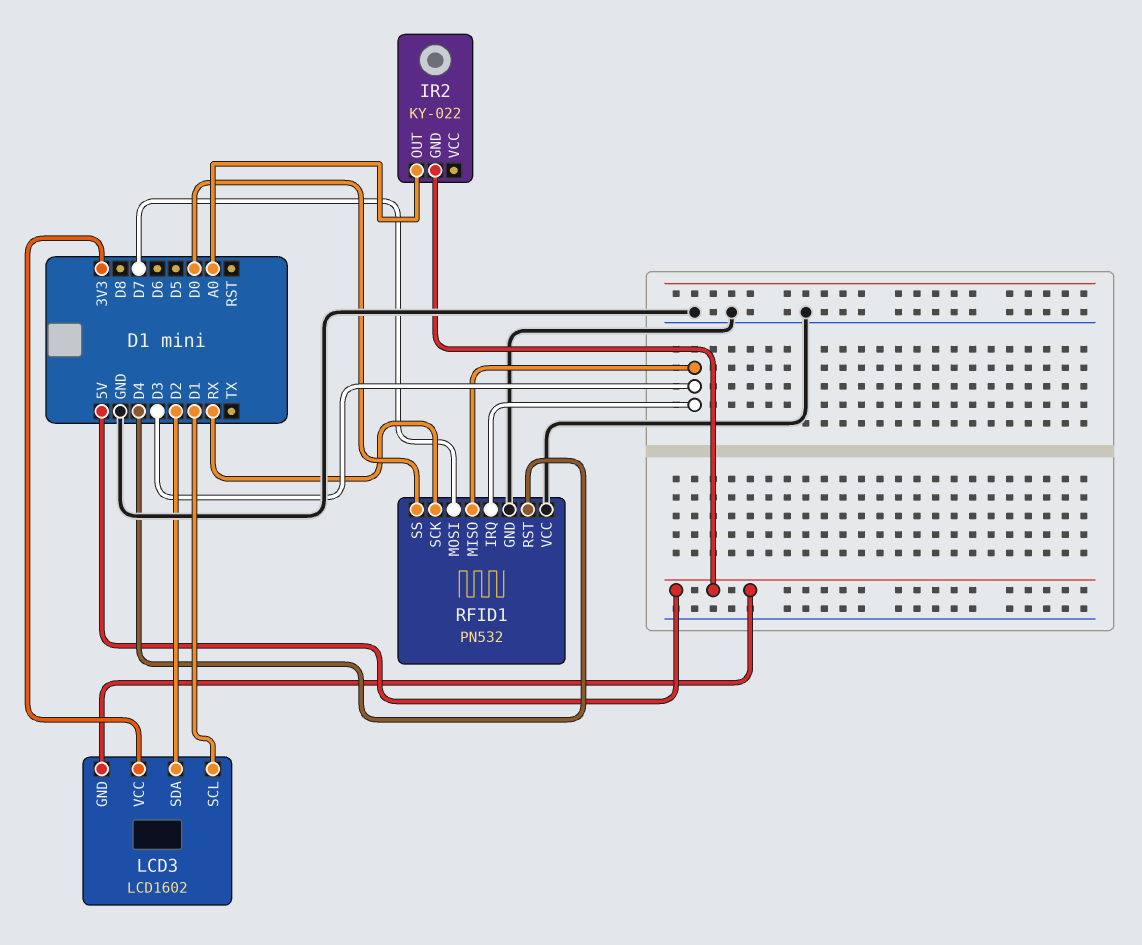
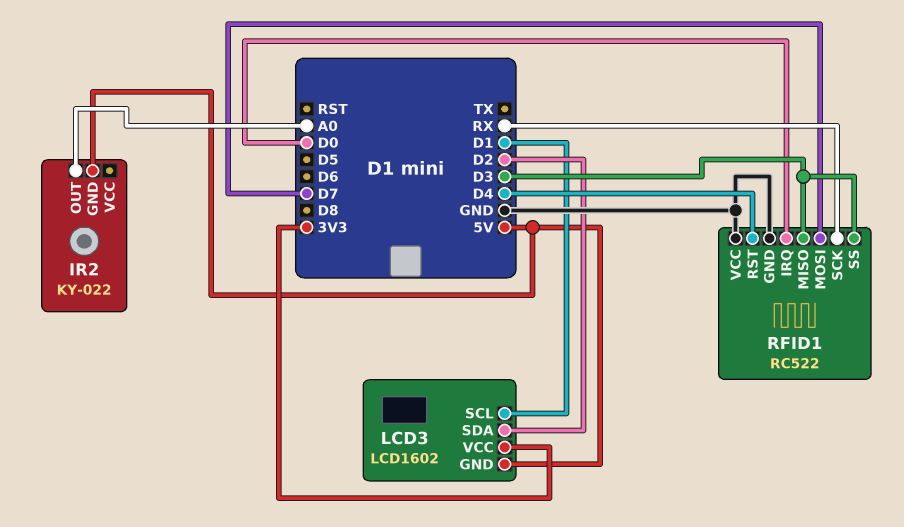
RFID1: PN532 -> RC522
RFID1 pin IRQ: D3 -> D0
RFID1 pin SS: D0 -> D3

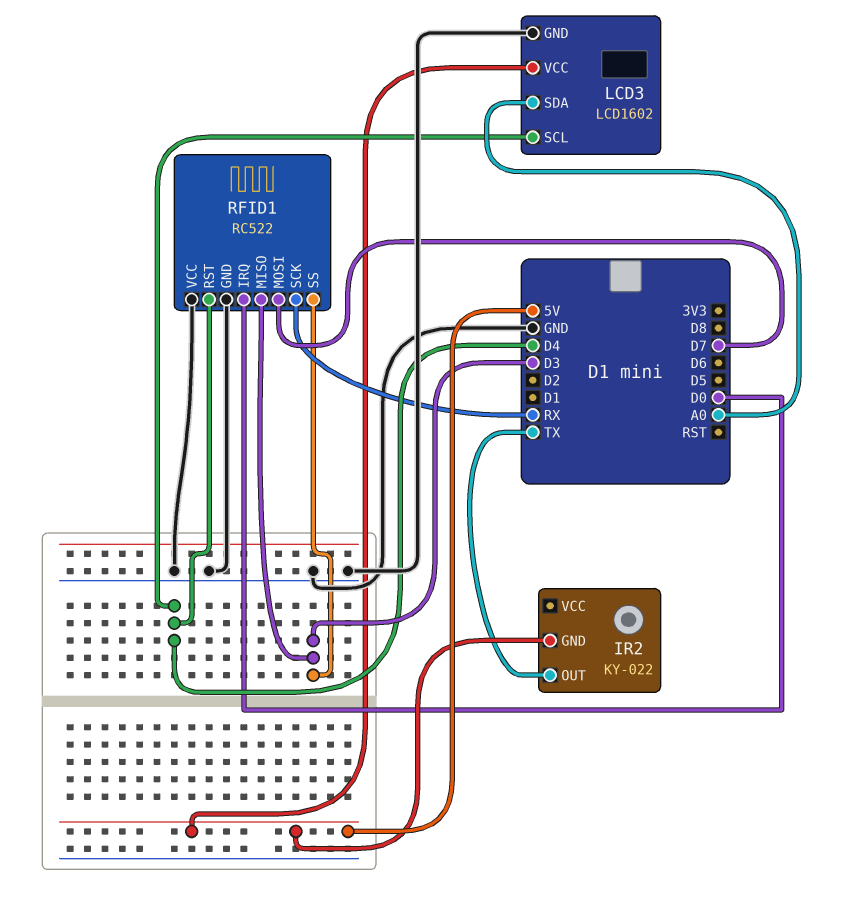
IR2 pin OUT: A0 -> TX
LCD3 pin GND: 5V -> GND
LCD3 pin SCL: D1 -> D4
LCD3 pin SDA: D2 -> A0
LCD3 pin VCC: 3V3 -> 5V

